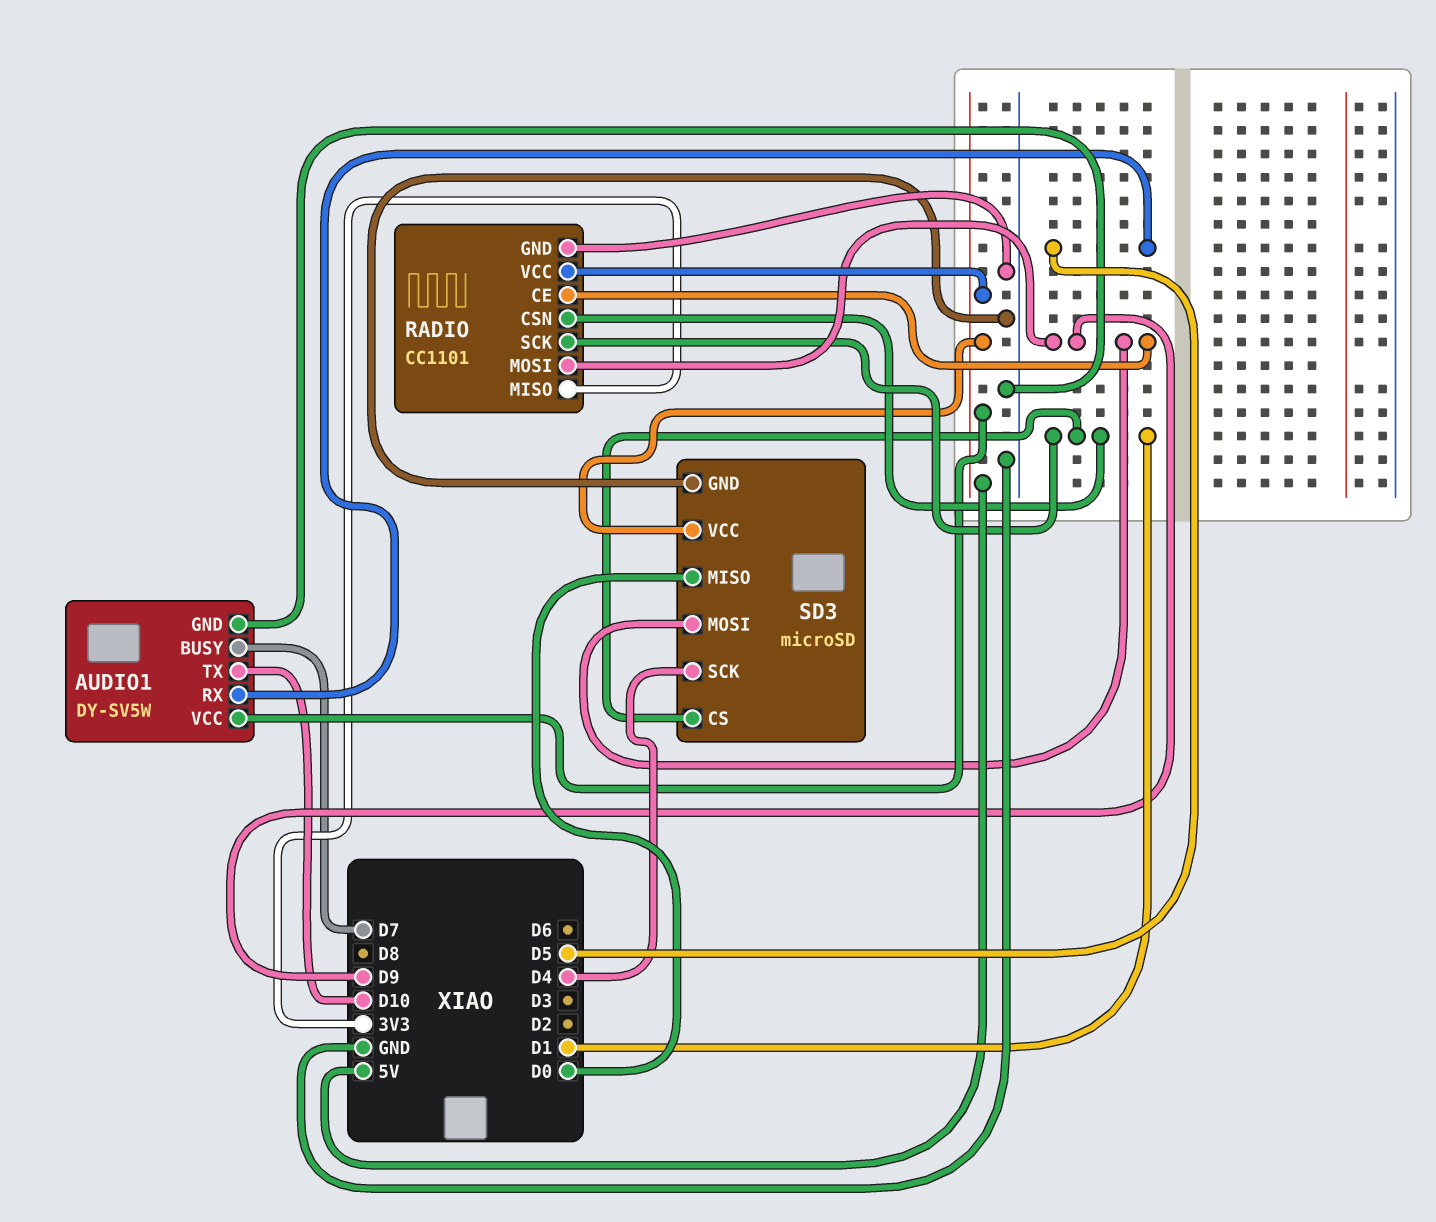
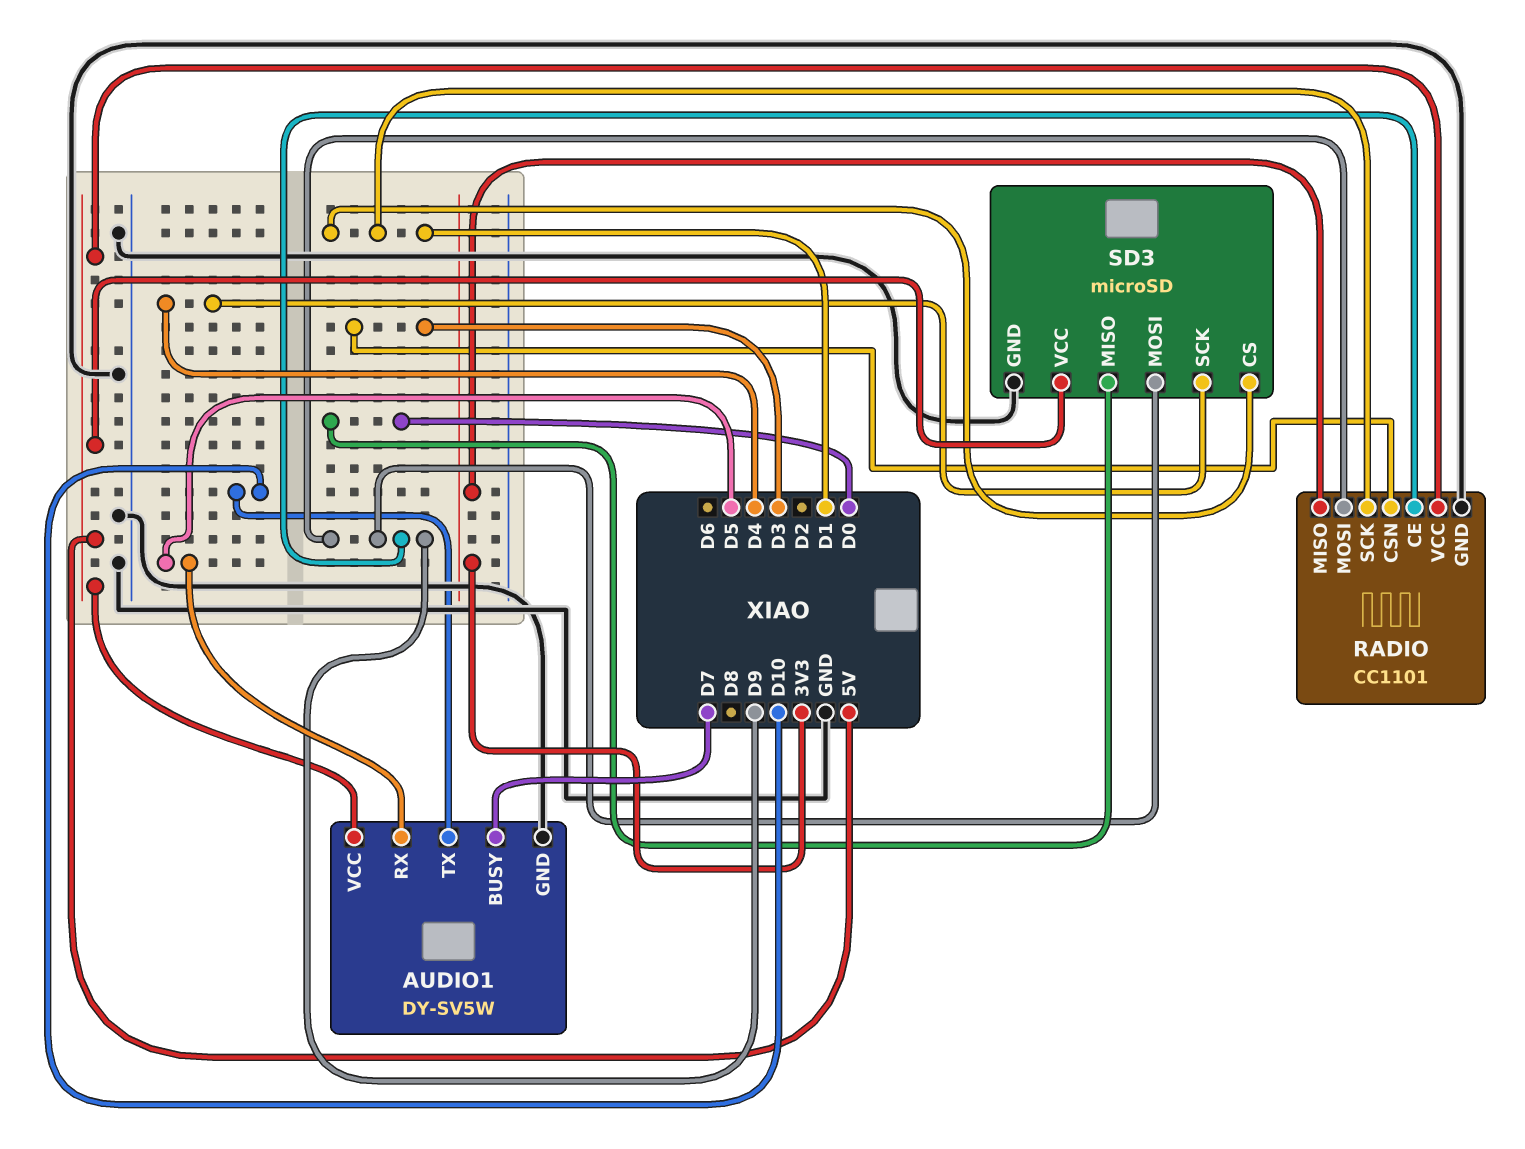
RADIO pin CSN: D1 -> D3

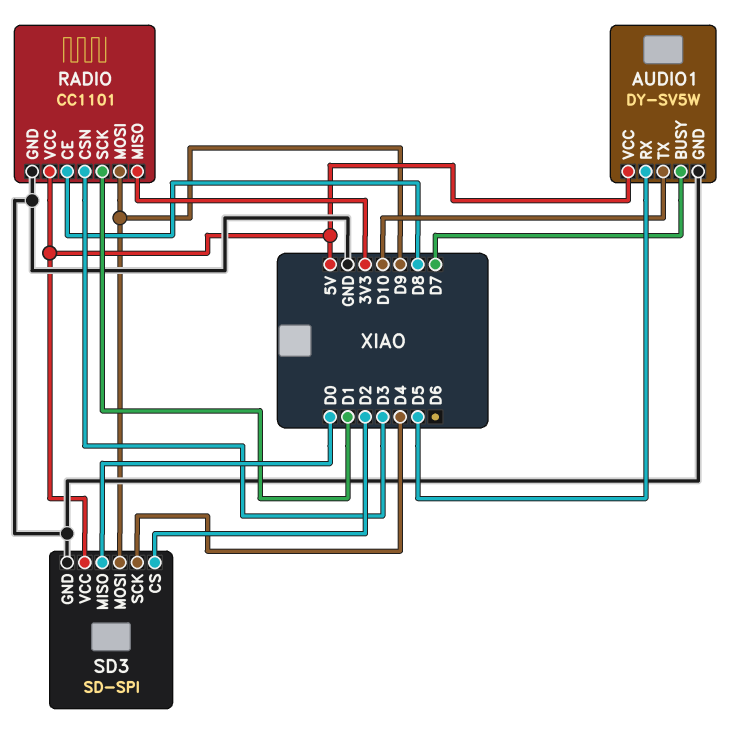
RADIO pin CE: D9 -> D8
SD3: microSD -> SD-SPI
SD3 pin CS: D1 -> D2

